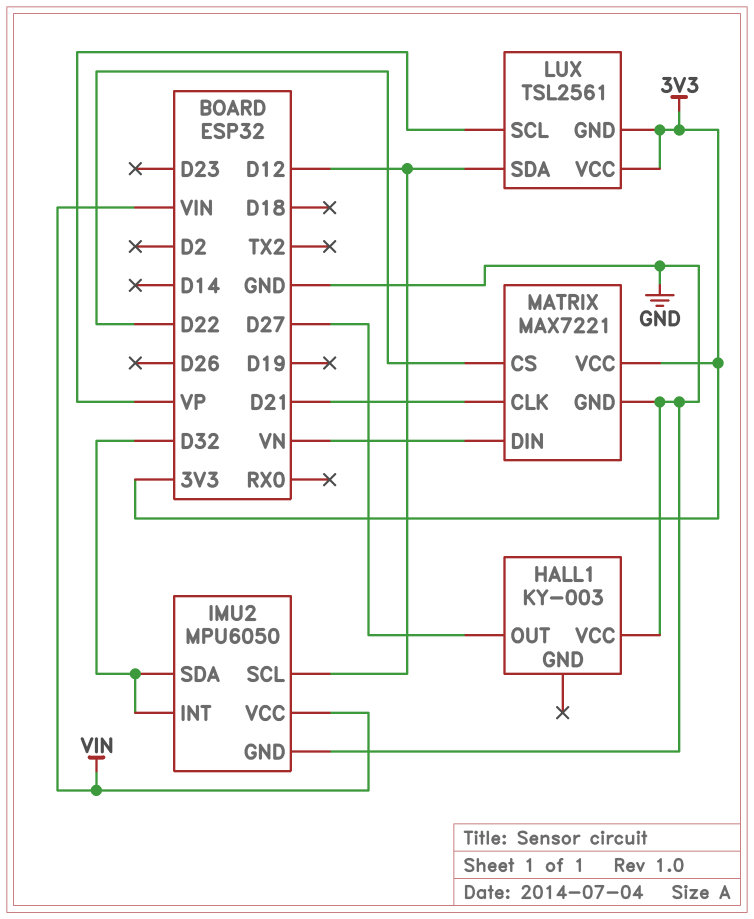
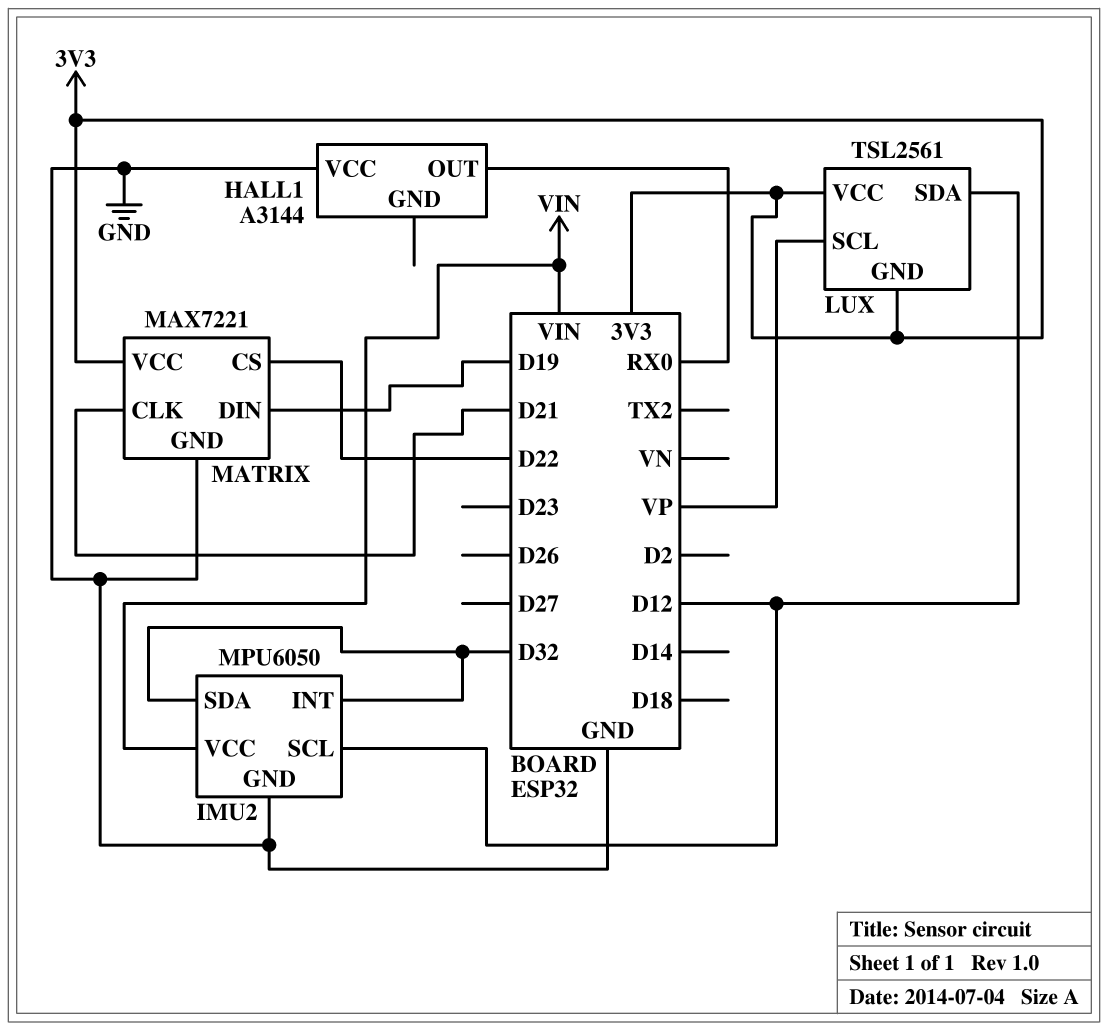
HALL1: KY-003 -> A3144
HALL1 pin OUT: D27 -> RX0
MATRIX pin DIN: VN -> D19

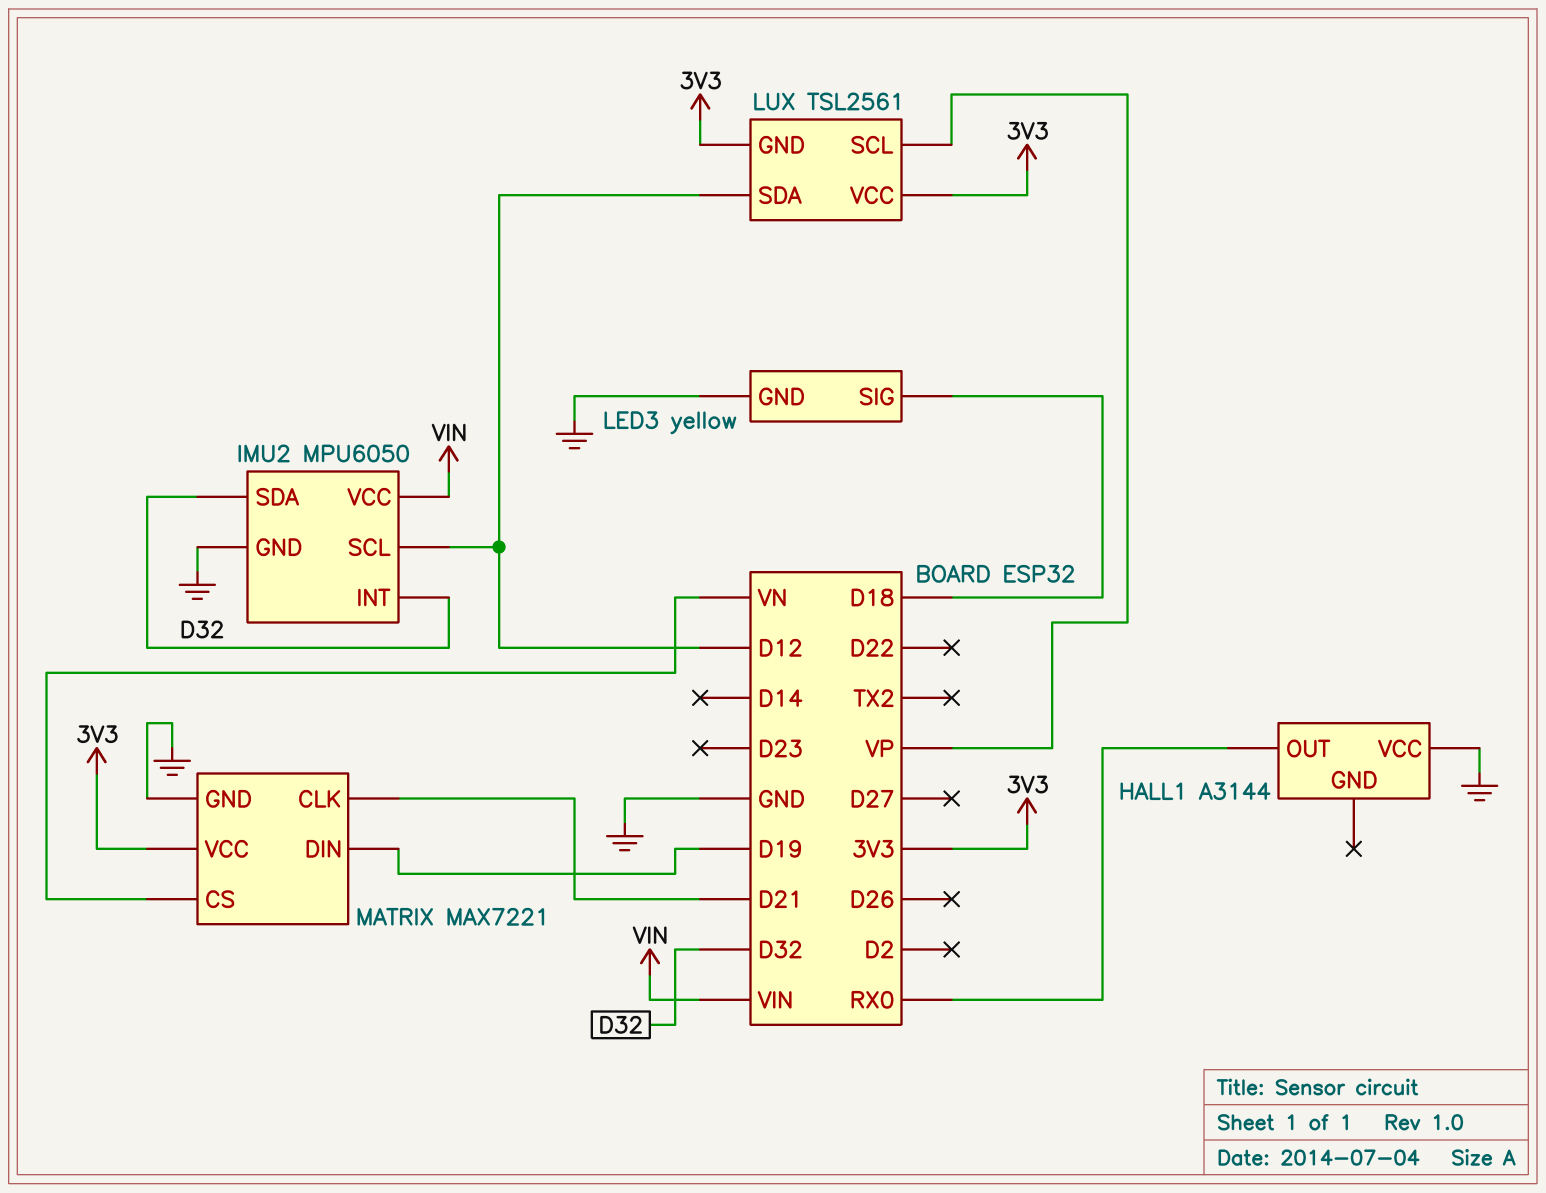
LED3: none -> yellow
LED3 pin GND: none -> GND
LED3 pin SIG: none -> D18
MATRIX pin CS: D22 -> VN

